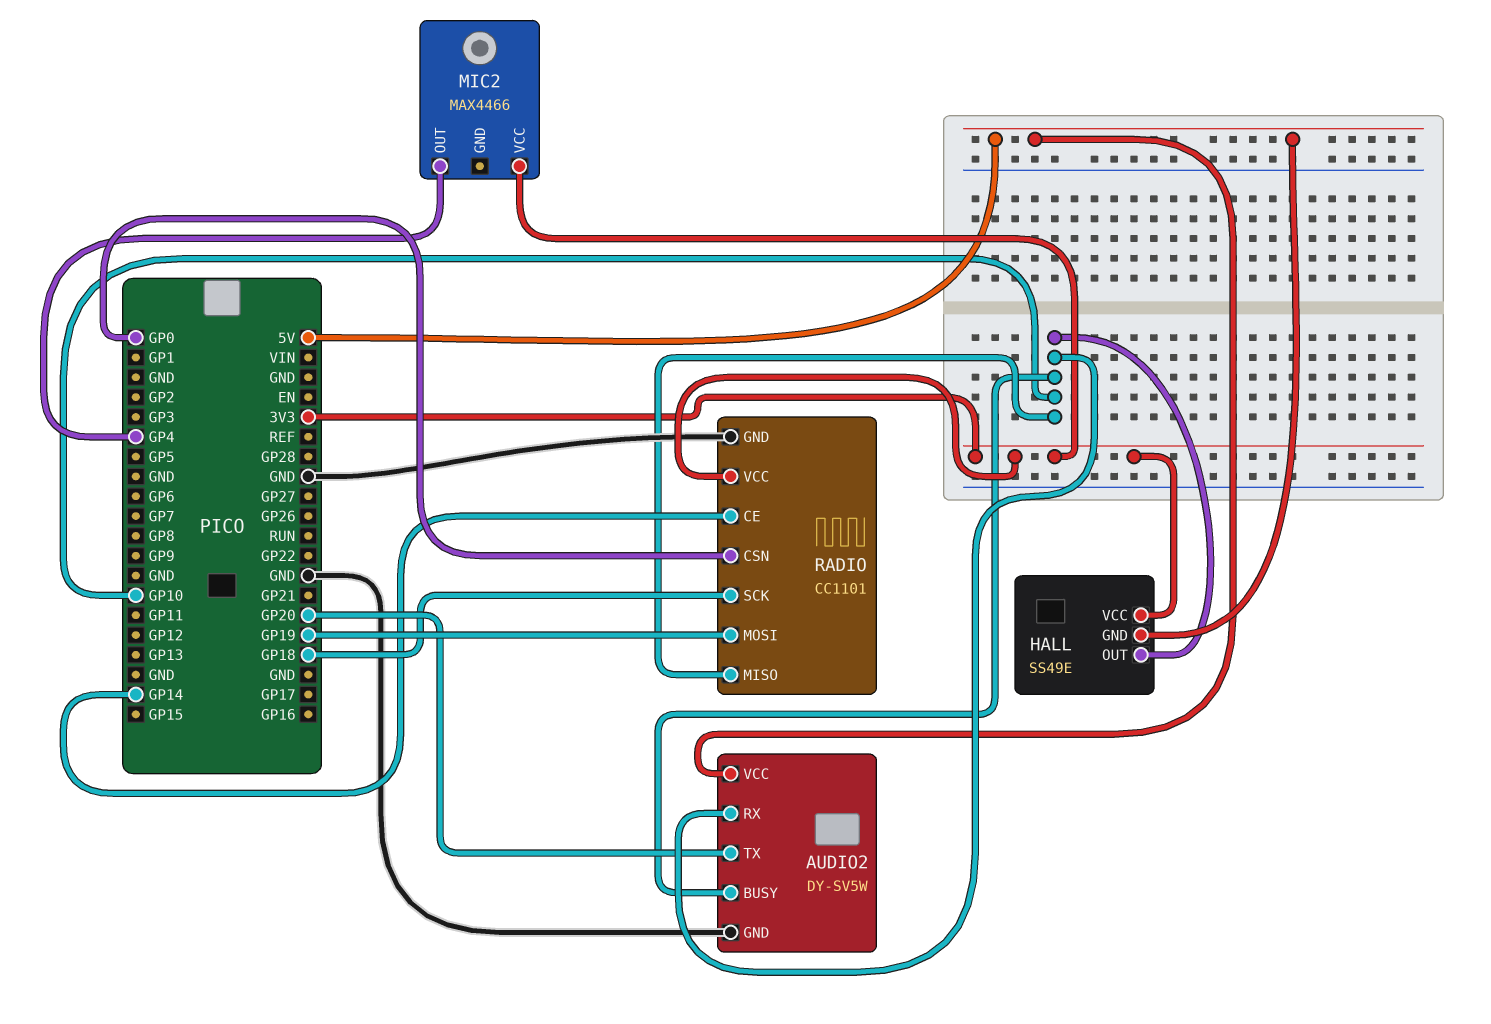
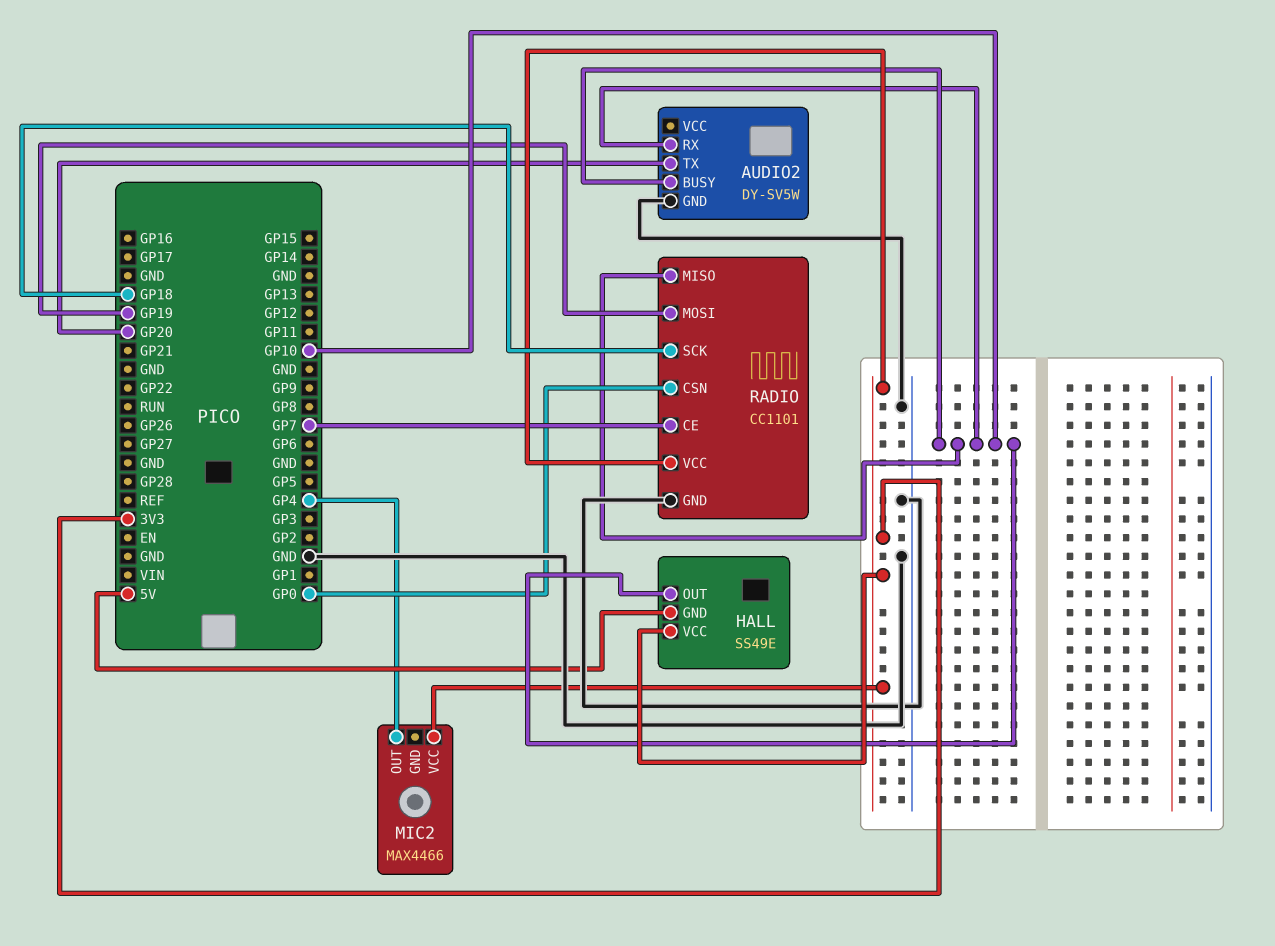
AUDIO2 pin VCC: 5V -> none
RADIO pin CE: GP14 -> GP7

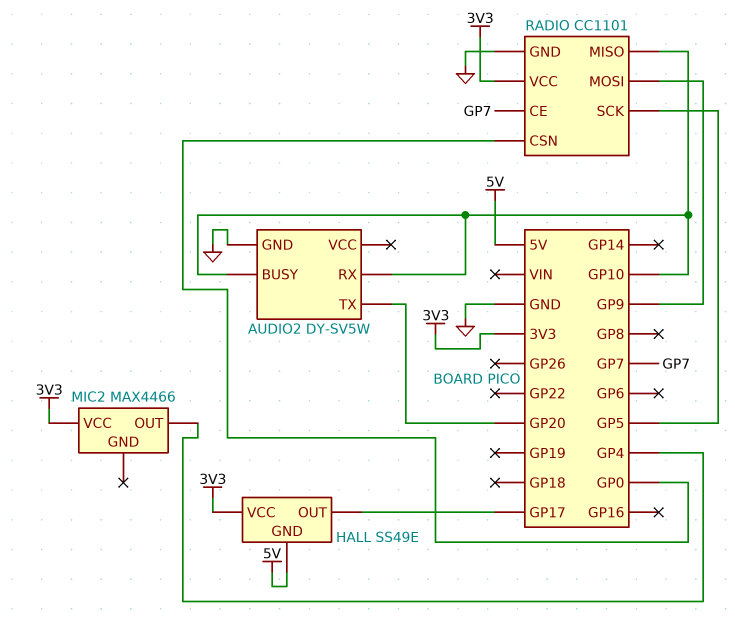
HALL pin OUT: GP10 -> GP17
RADIO pin MOSI: GP19 -> GP9
RADIO pin SCK: GP18 -> GP5

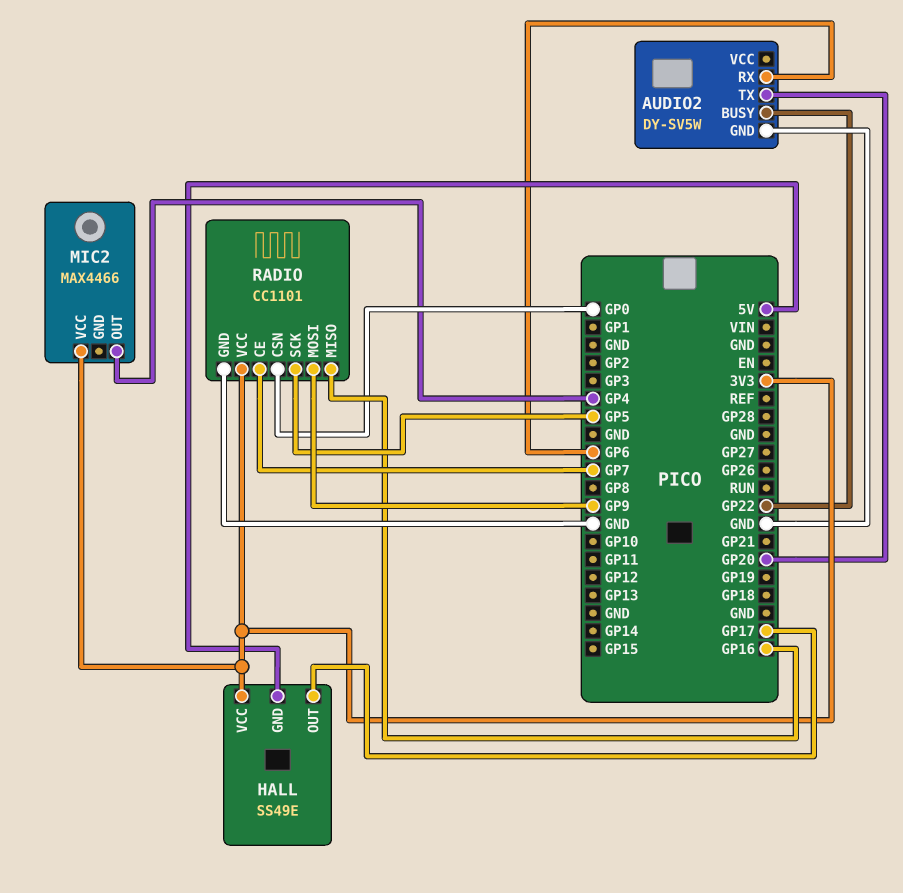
AUDIO2 pin BUSY: GP10 -> GP22
AUDIO2 pin RX: GP10 -> GP6
RADIO pin MISO: GP10 -> GP16

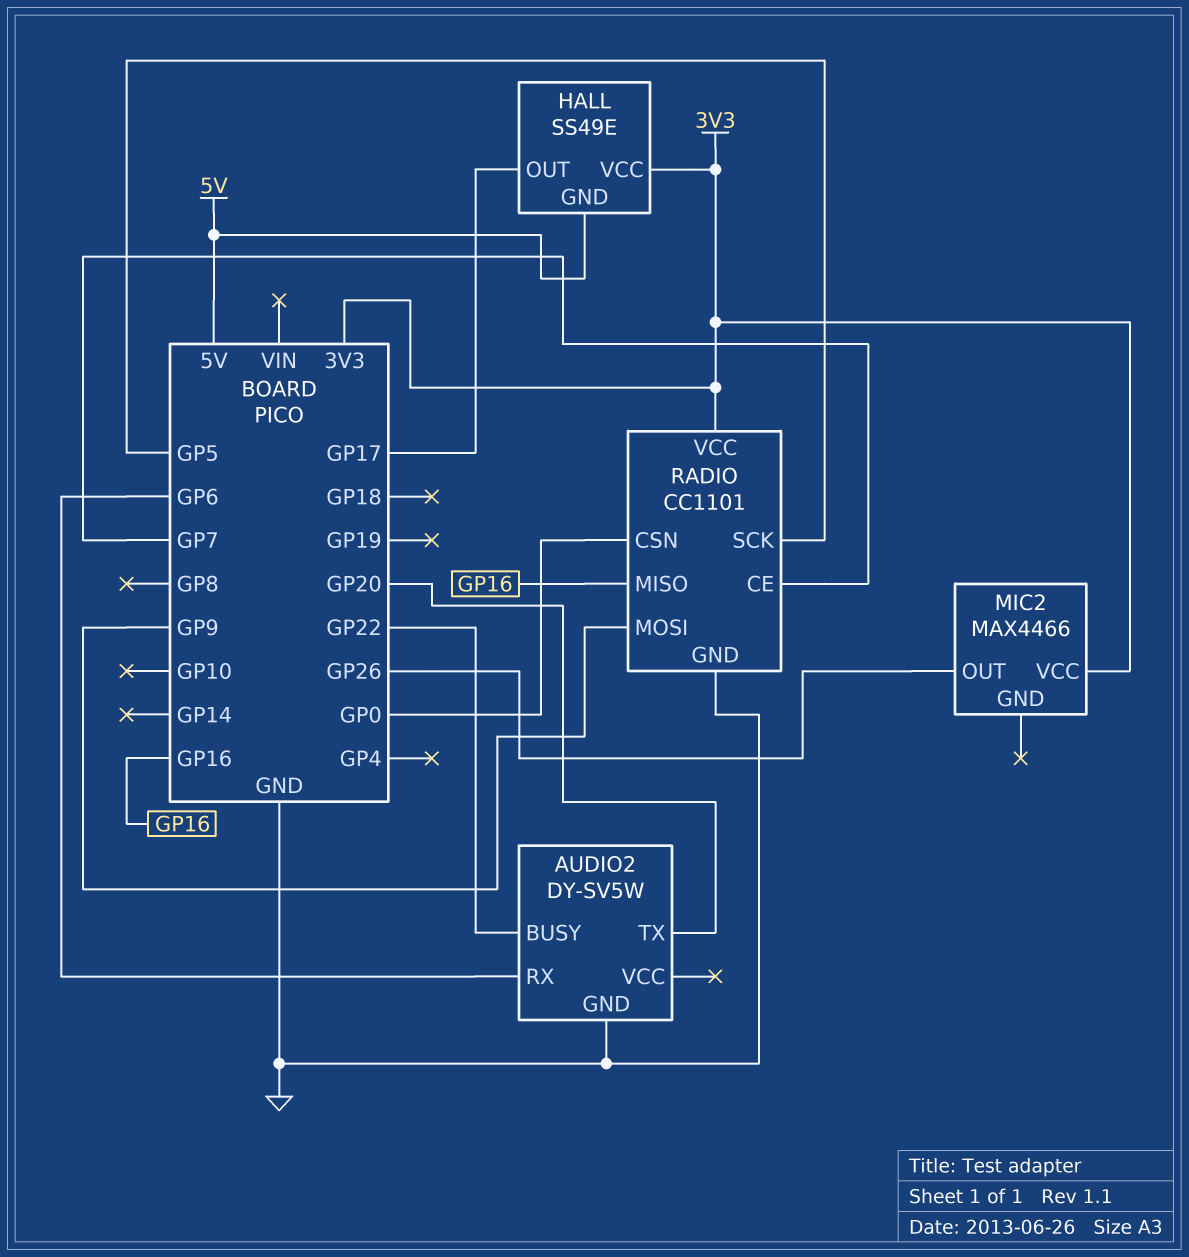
MIC2 pin OUT: GP4 -> GP26

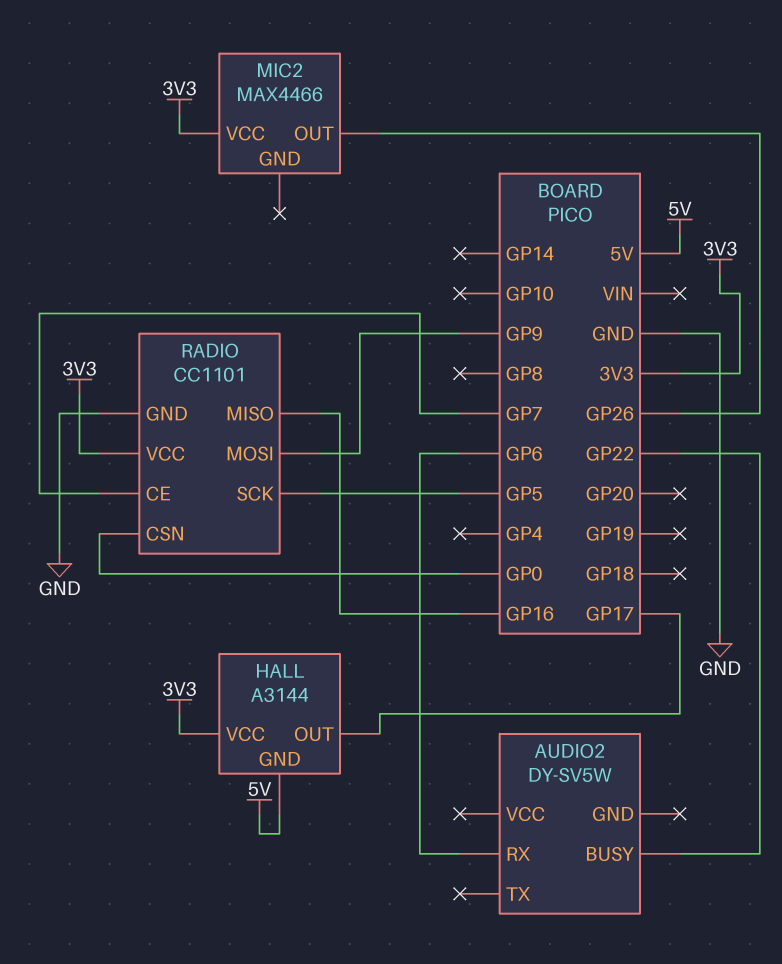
AUDIO2 pin GND: GND -> none
AUDIO2 pin TX: GP20 -> none
HALL: SS49E -> A3144

